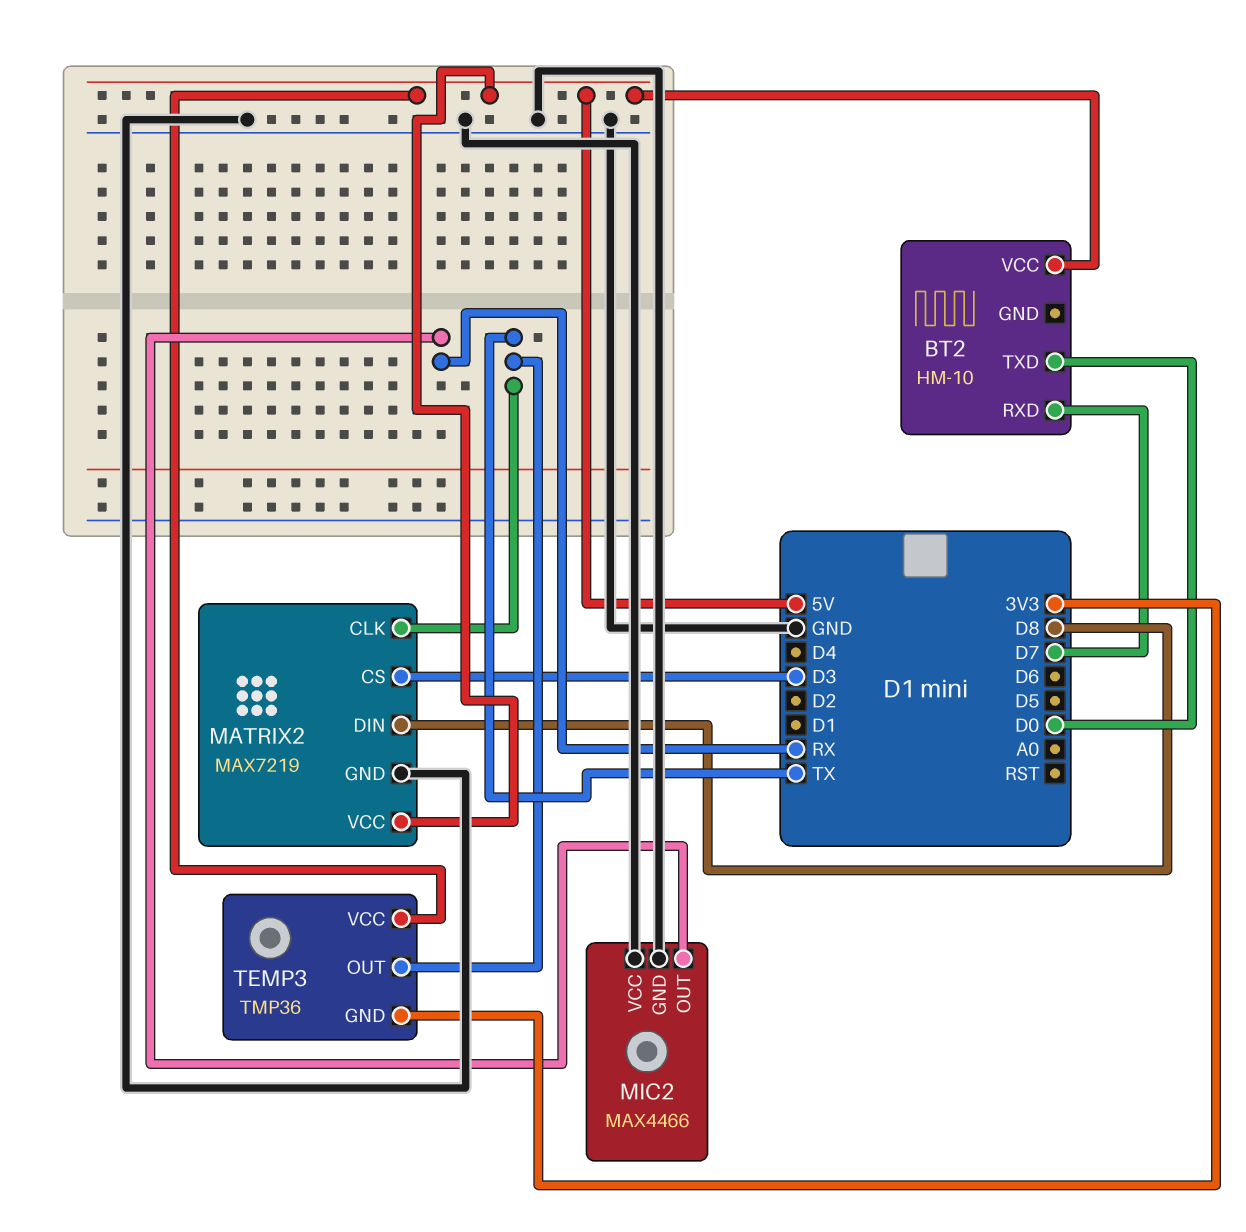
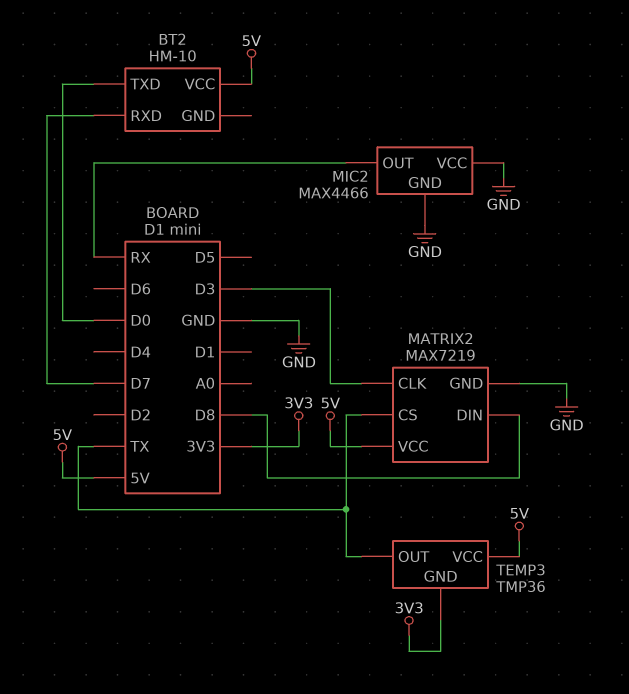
MATRIX2 pin CLK: TX -> D3
MATRIX2 pin CS: D3 -> TX

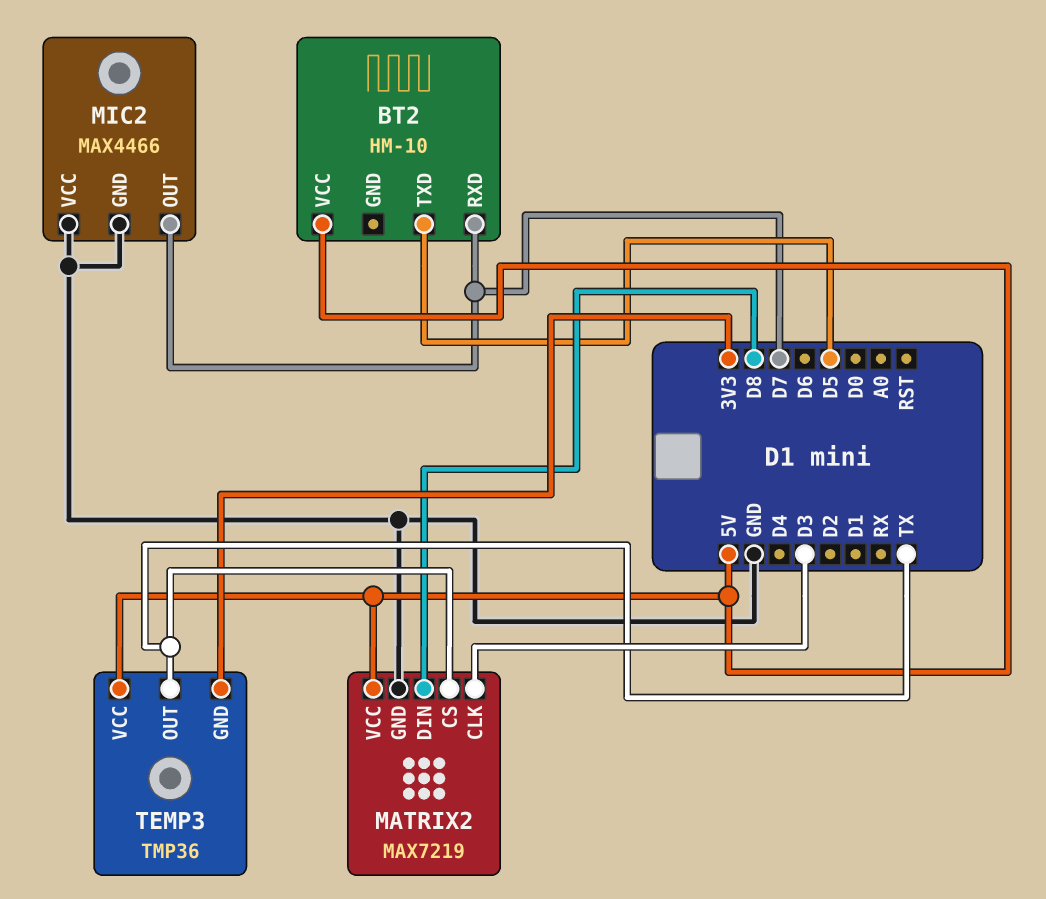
BT2 pin TXD: D0 -> D5
MIC2 pin OUT: RX -> D7

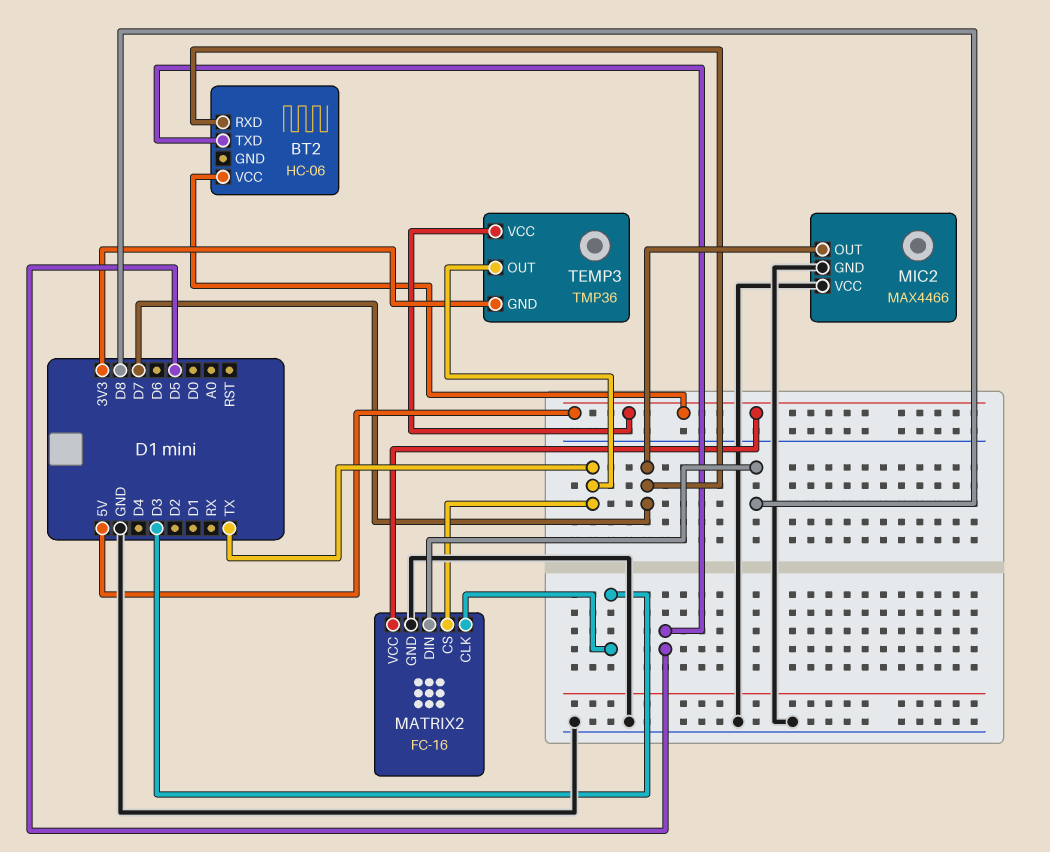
BT2: HM-10 -> HC-06
MATRIX2: MAX7219 -> FC-16

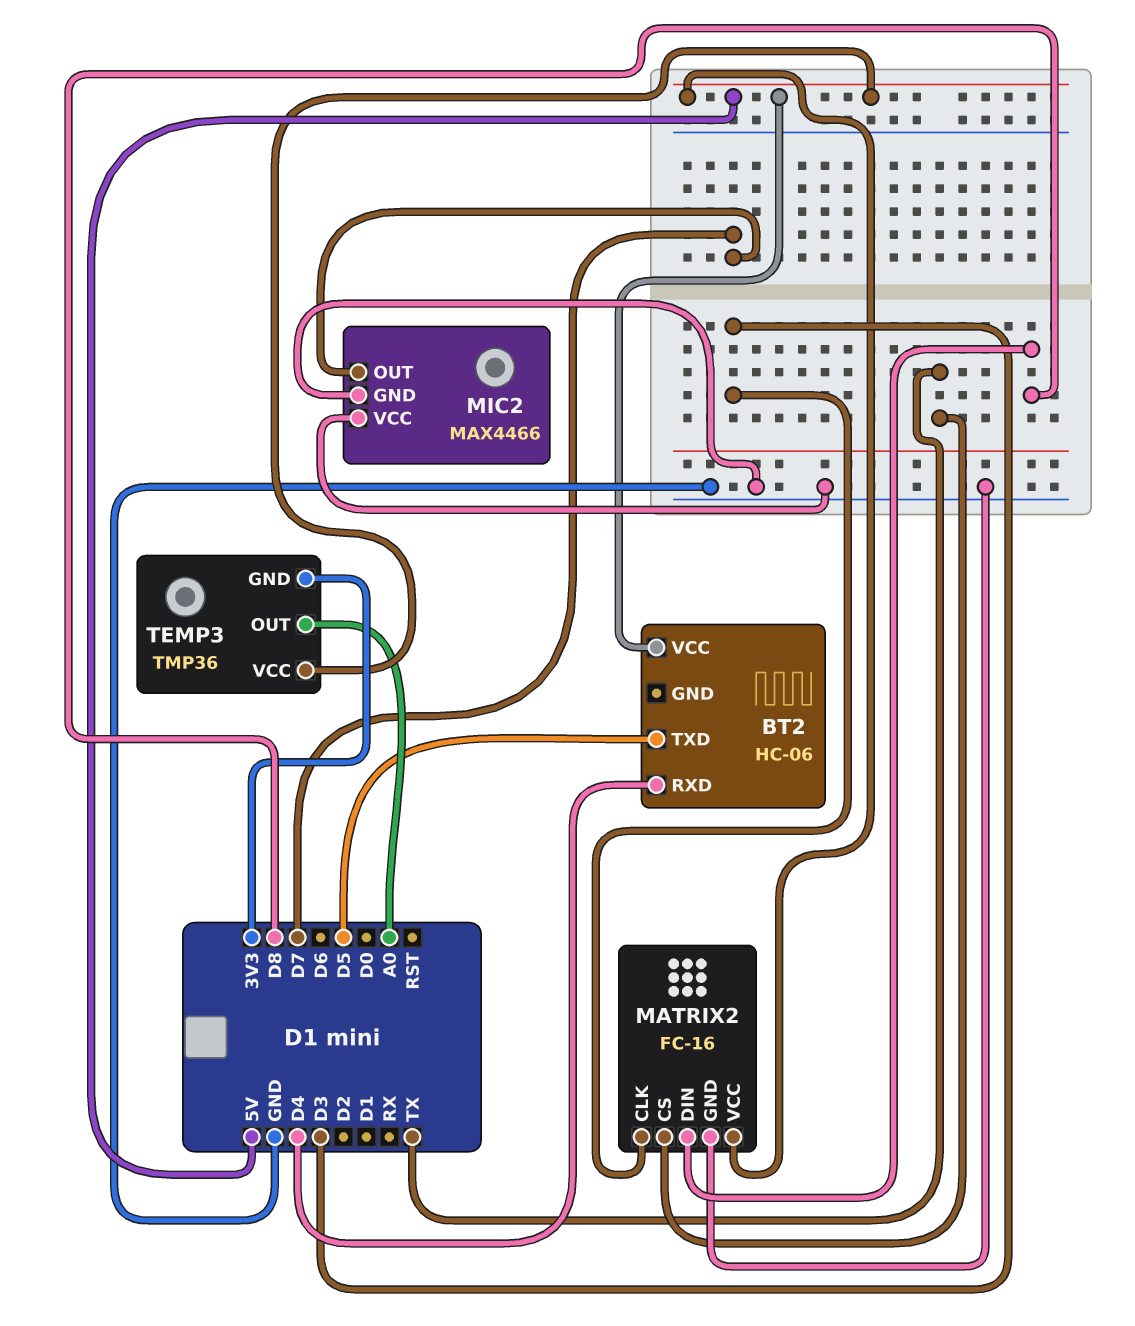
BT2 pin RXD: D7 -> D4
TEMP3 pin OUT: TX -> A0

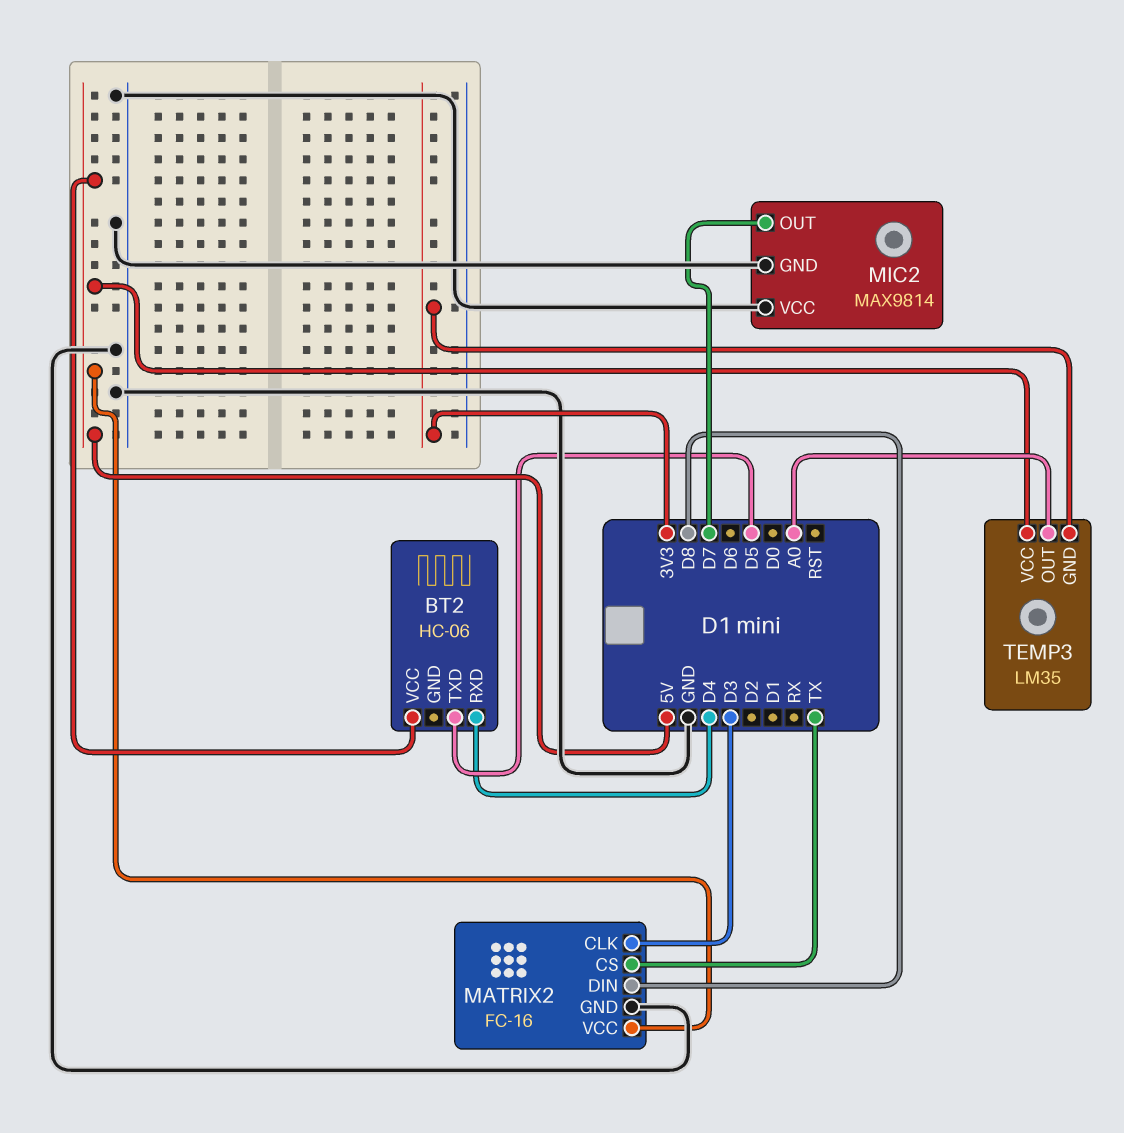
MIC2: MAX4466 -> MAX9814
TEMP3: TMP36 -> LM35

